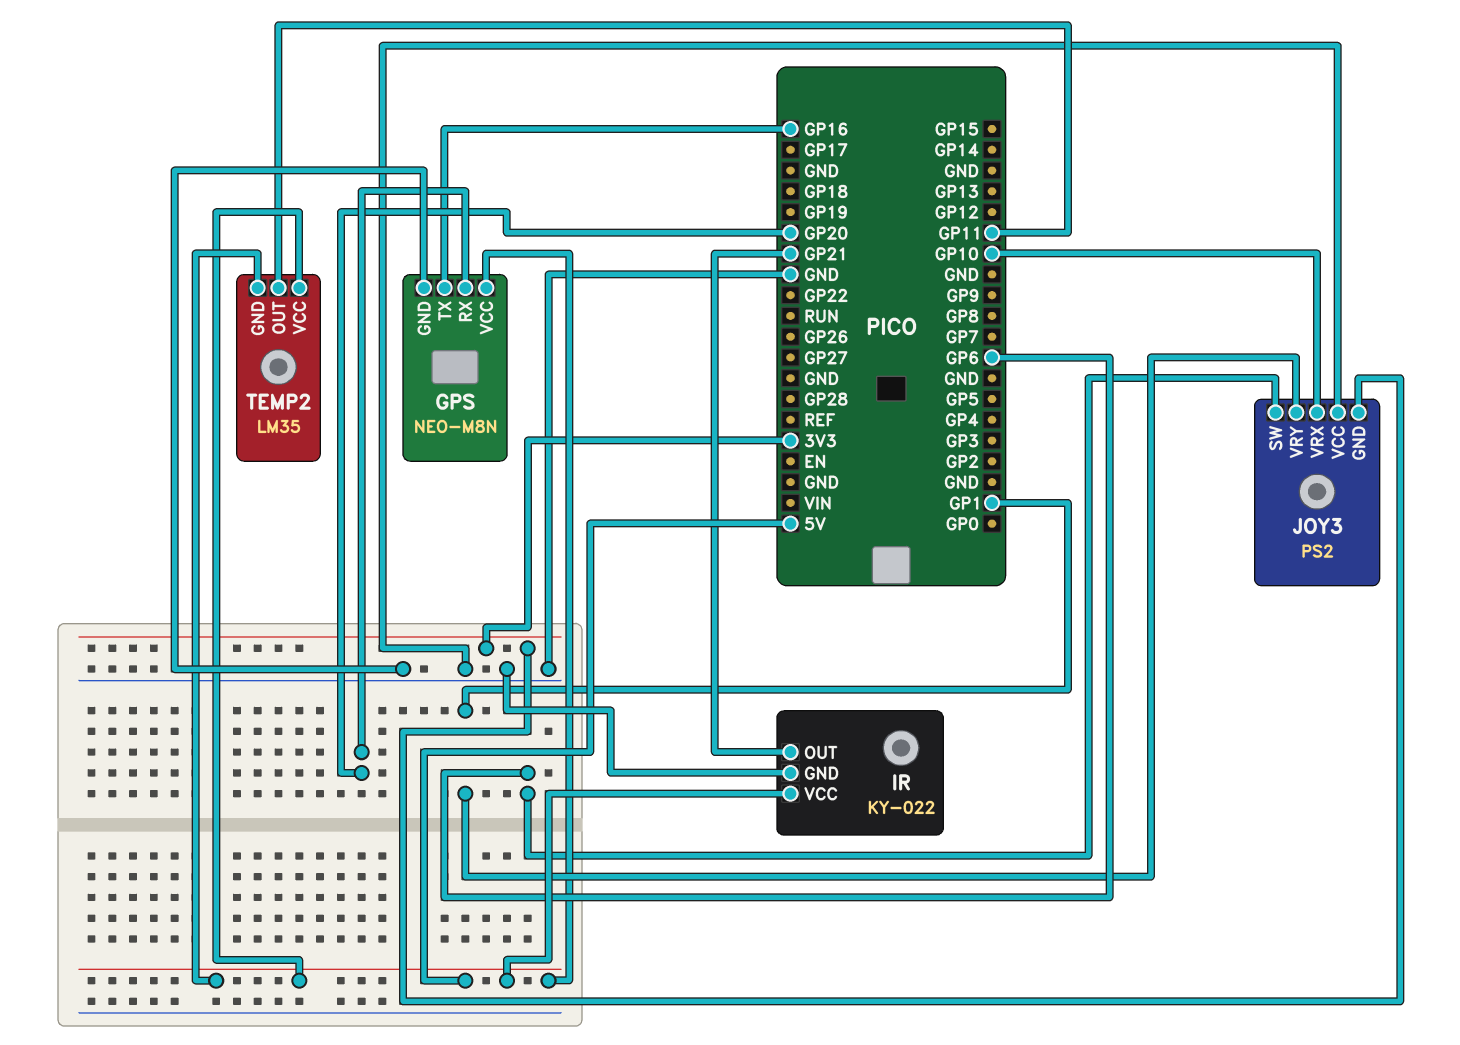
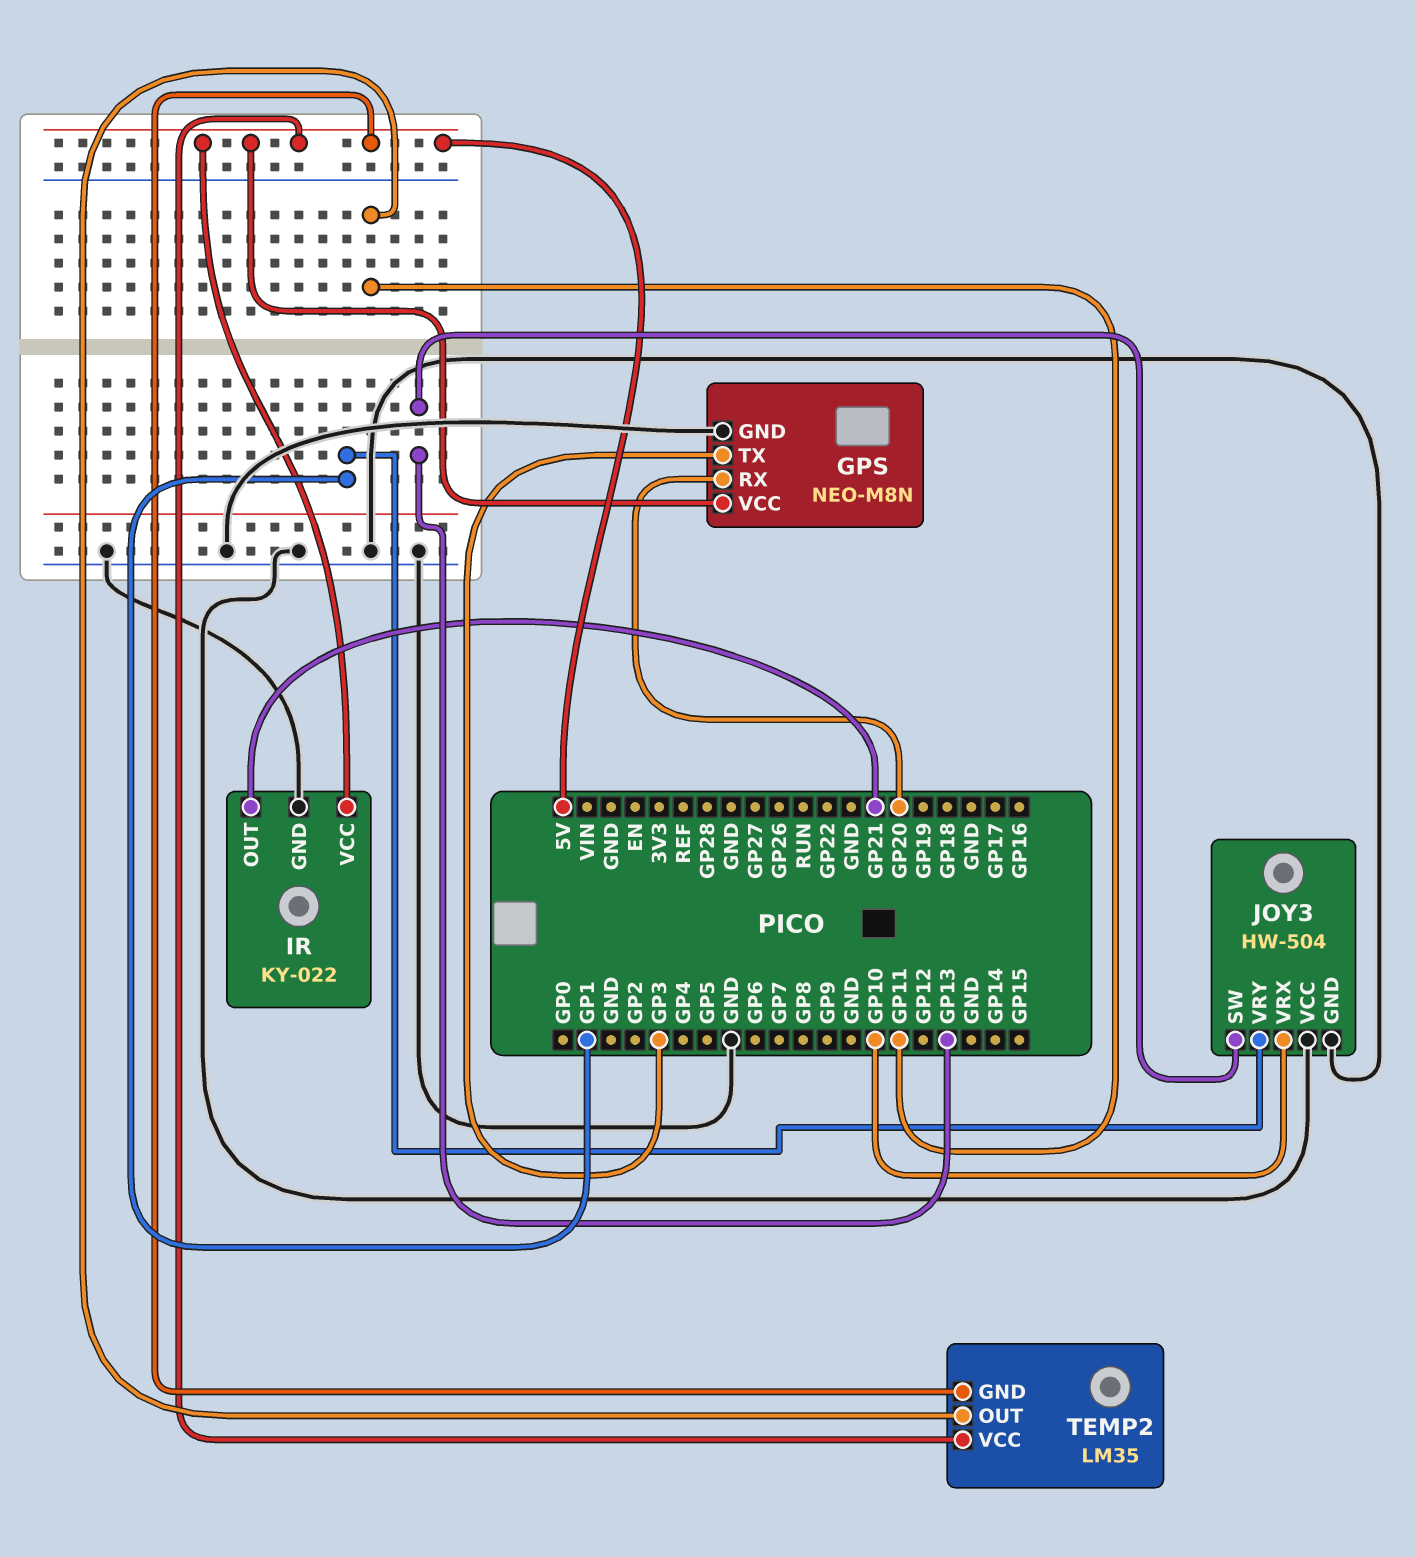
GPS pin TX: GP16 -> GP3
JOY3: PS2 -> HW-504
JOY3 pin GND: 3V3 -> GND
JOY3 pin SW: GP6 -> GP13

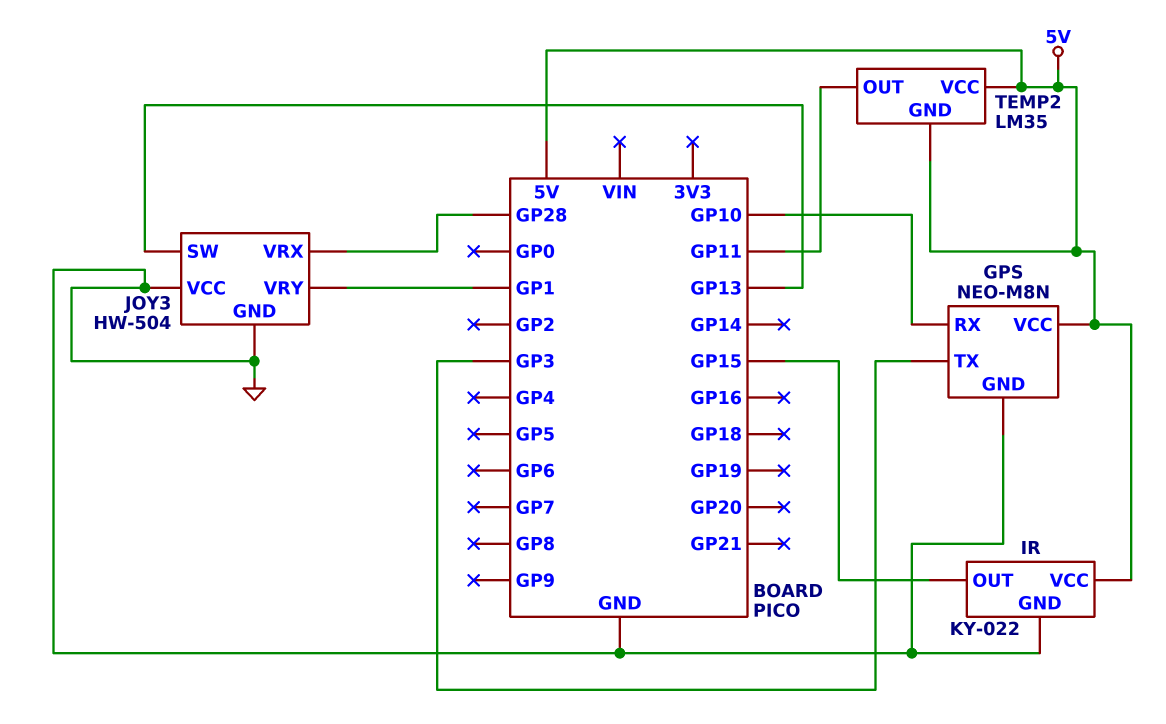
GPS pin RX: GP20 -> GP10
IR pin OUT: GP21 -> GP15
JOY3 pin VRX: GP10 -> GP28

